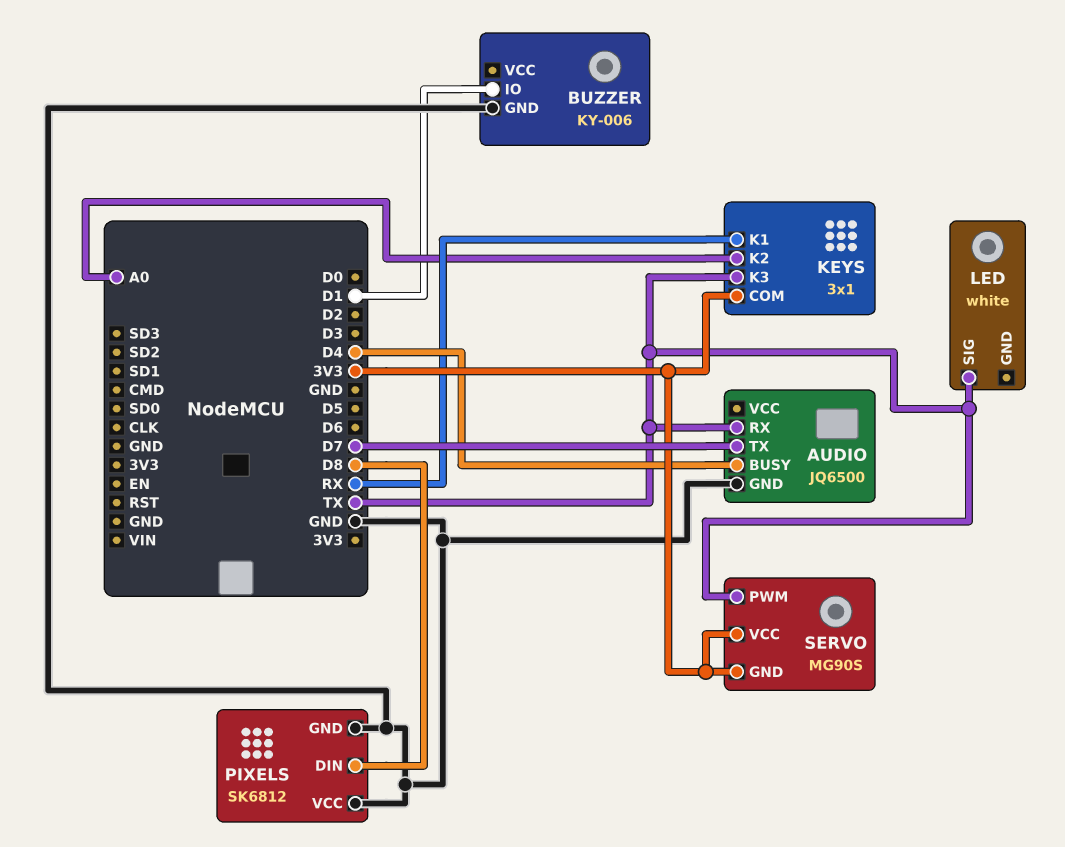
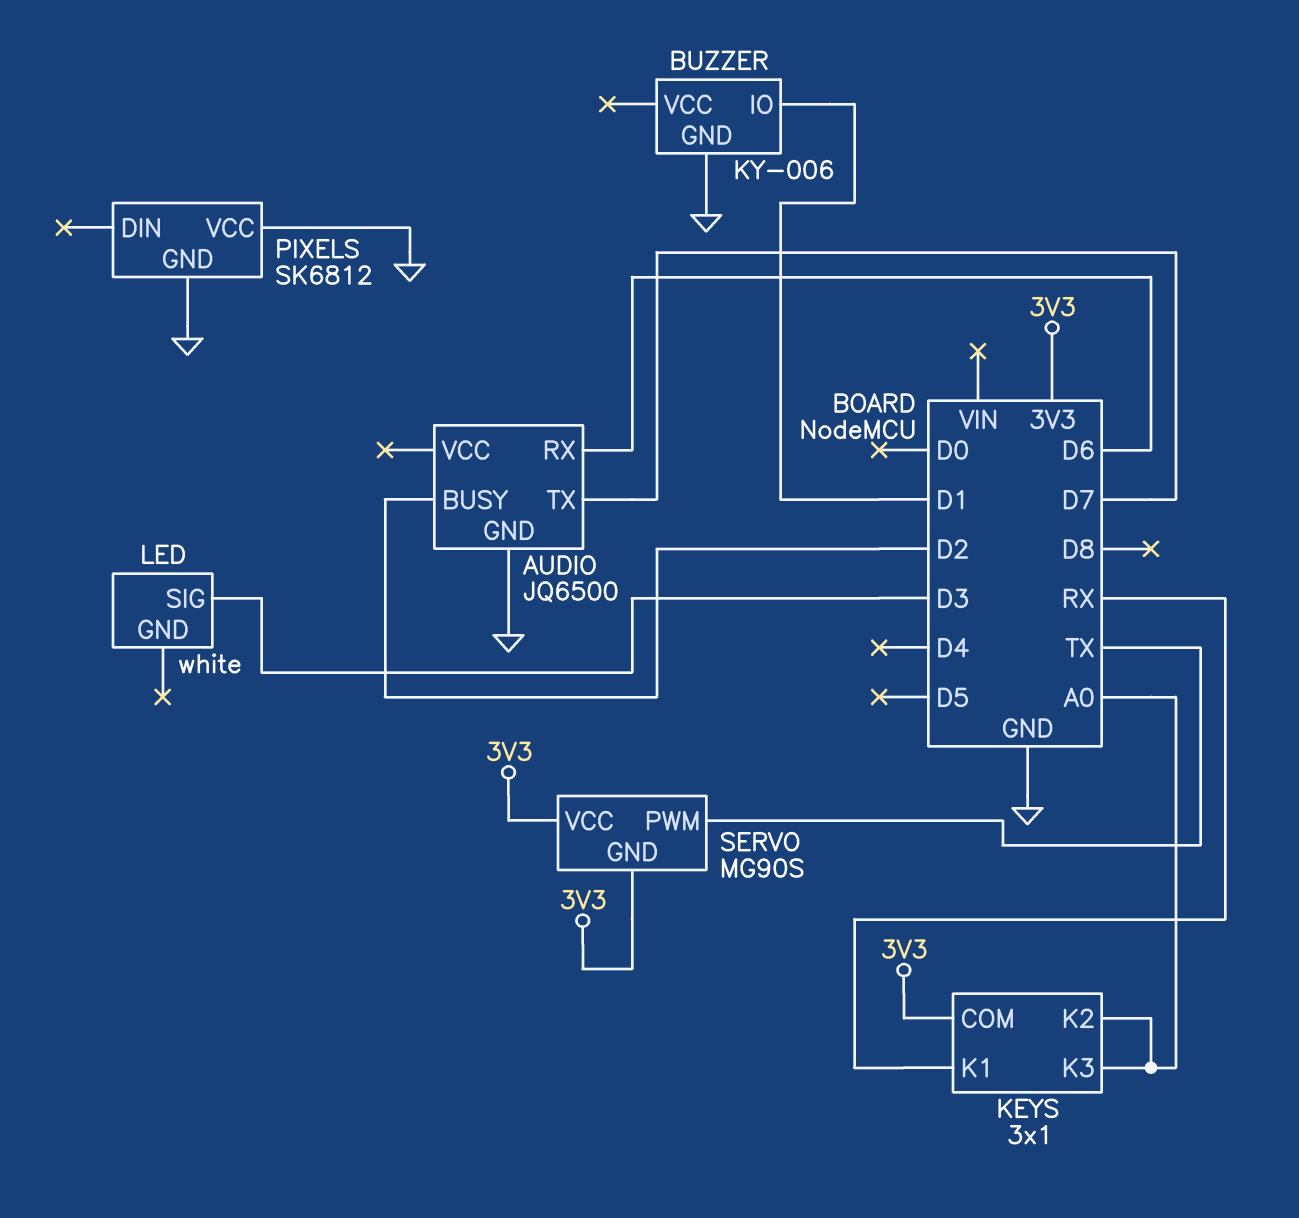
AUDIO pin BUSY: D4 -> D2
AUDIO pin RX: TX -> D6
KEYS pin K3: TX -> A0
LED pin SIG: TX -> D3
PIXELS pin DIN: D8 -> none

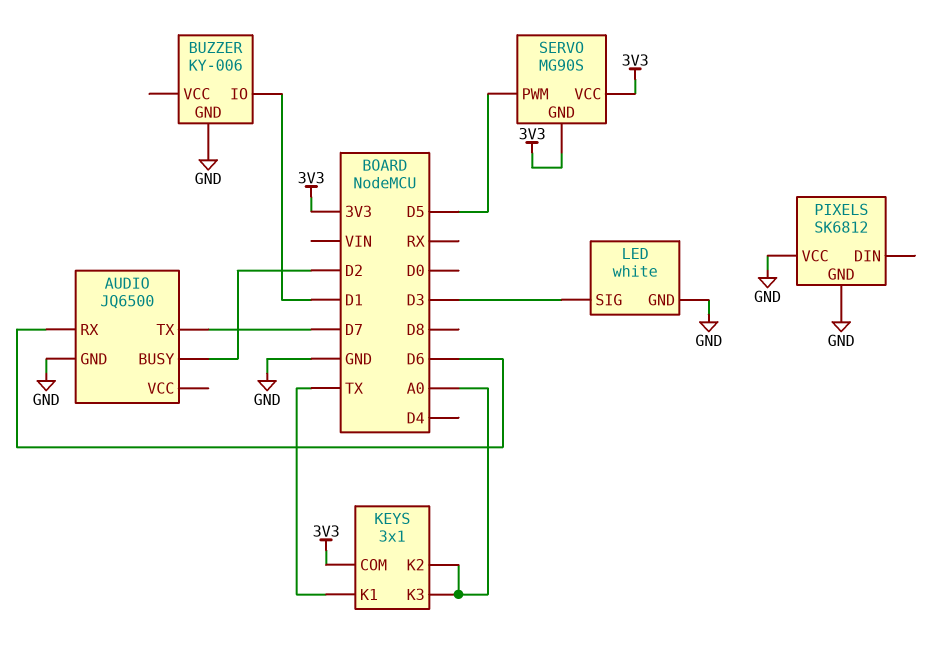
KEYS pin K1: RX -> TX
LED pin GND: none -> GND
SERVO pin PWM: TX -> D5

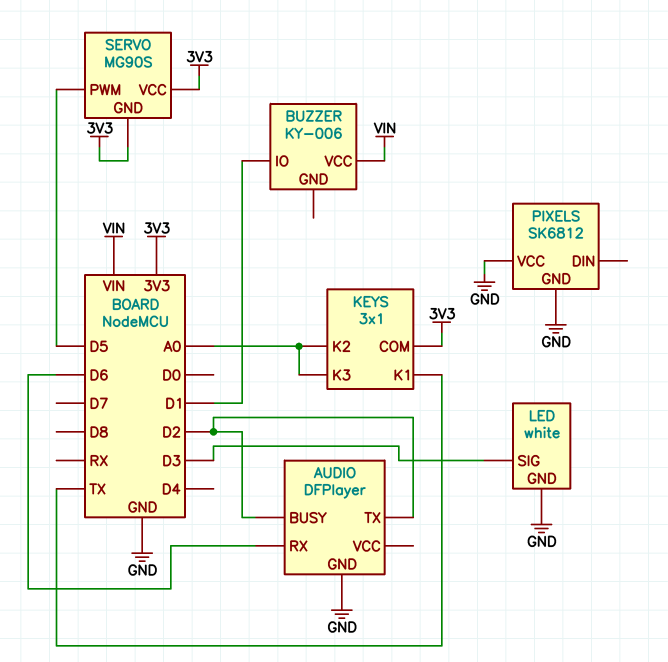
AUDIO: JQ6500 -> DFPlayer
AUDIO pin TX: D7 -> D2
BUZZER pin GND: GND -> none
BUZZER pin VCC: none -> VIN

